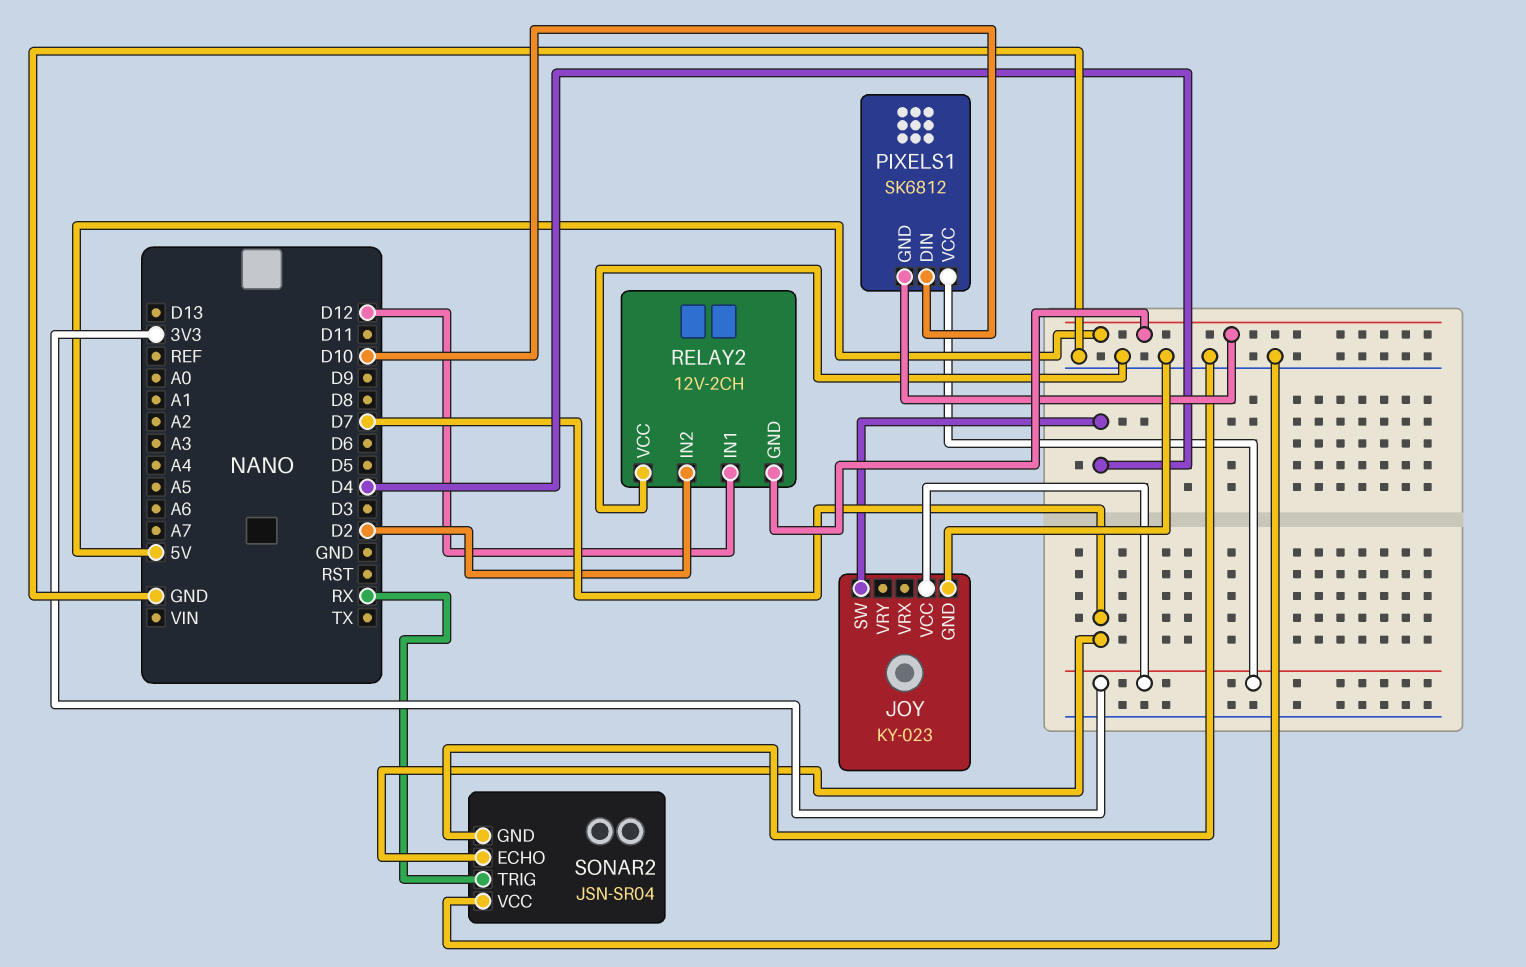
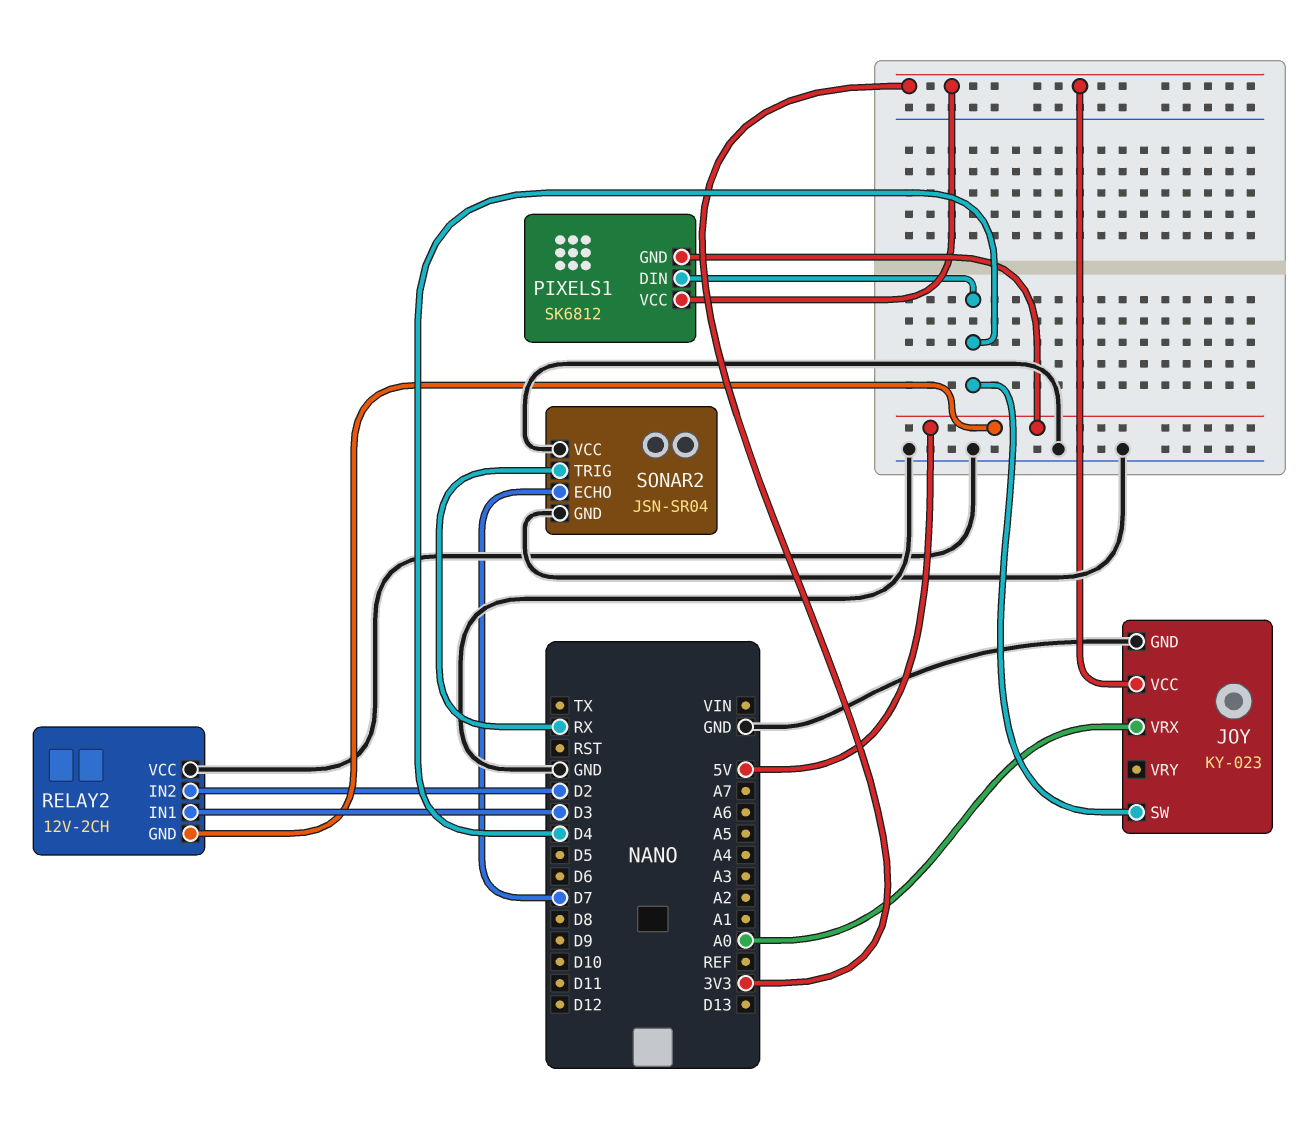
JOY pin VRX: none -> A0
PIXELS1 pin DIN: D10 -> D4
RELAY2 pin IN1: D12 -> D3

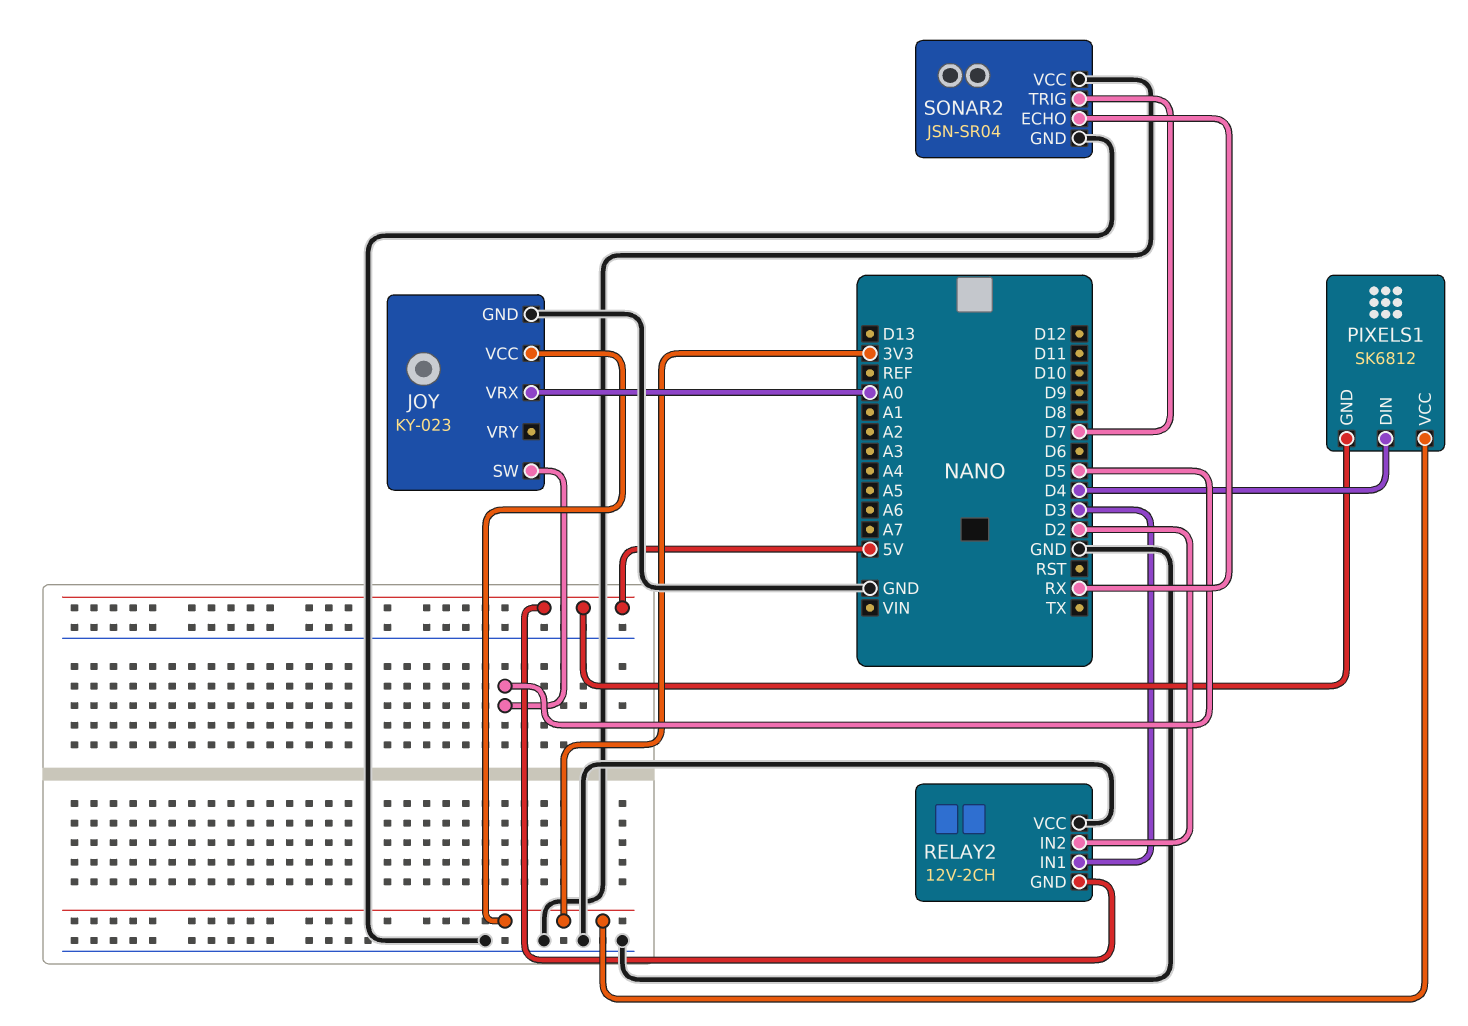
JOY pin SW: D4 -> D5
SONAR2 pin ECHO: D7 -> RX
SONAR2 pin TRIG: RX -> D7

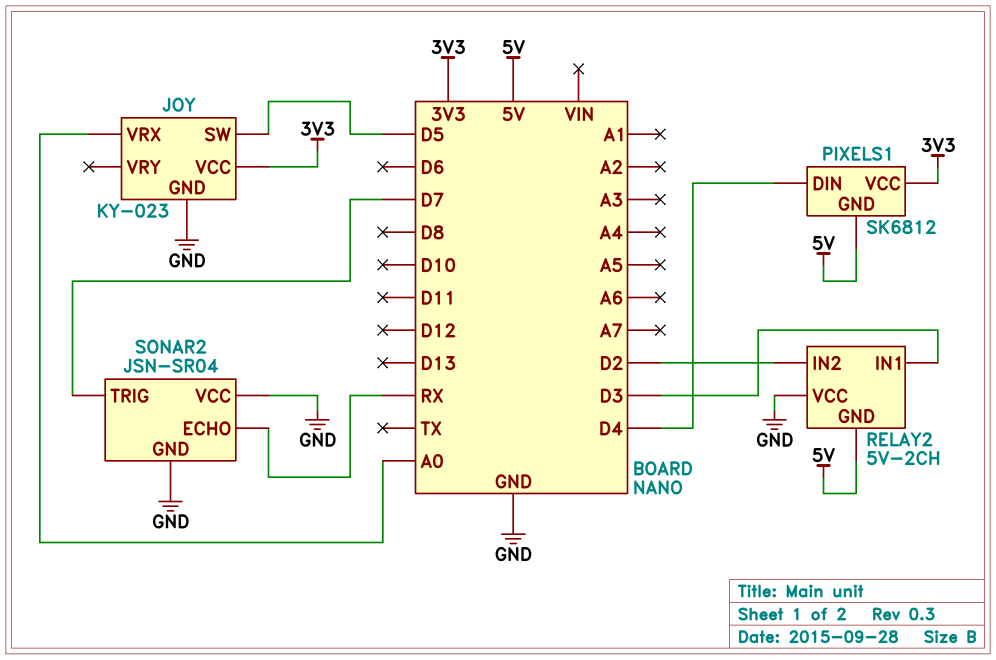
RELAY2: 12V-2CH -> 5V-2CH

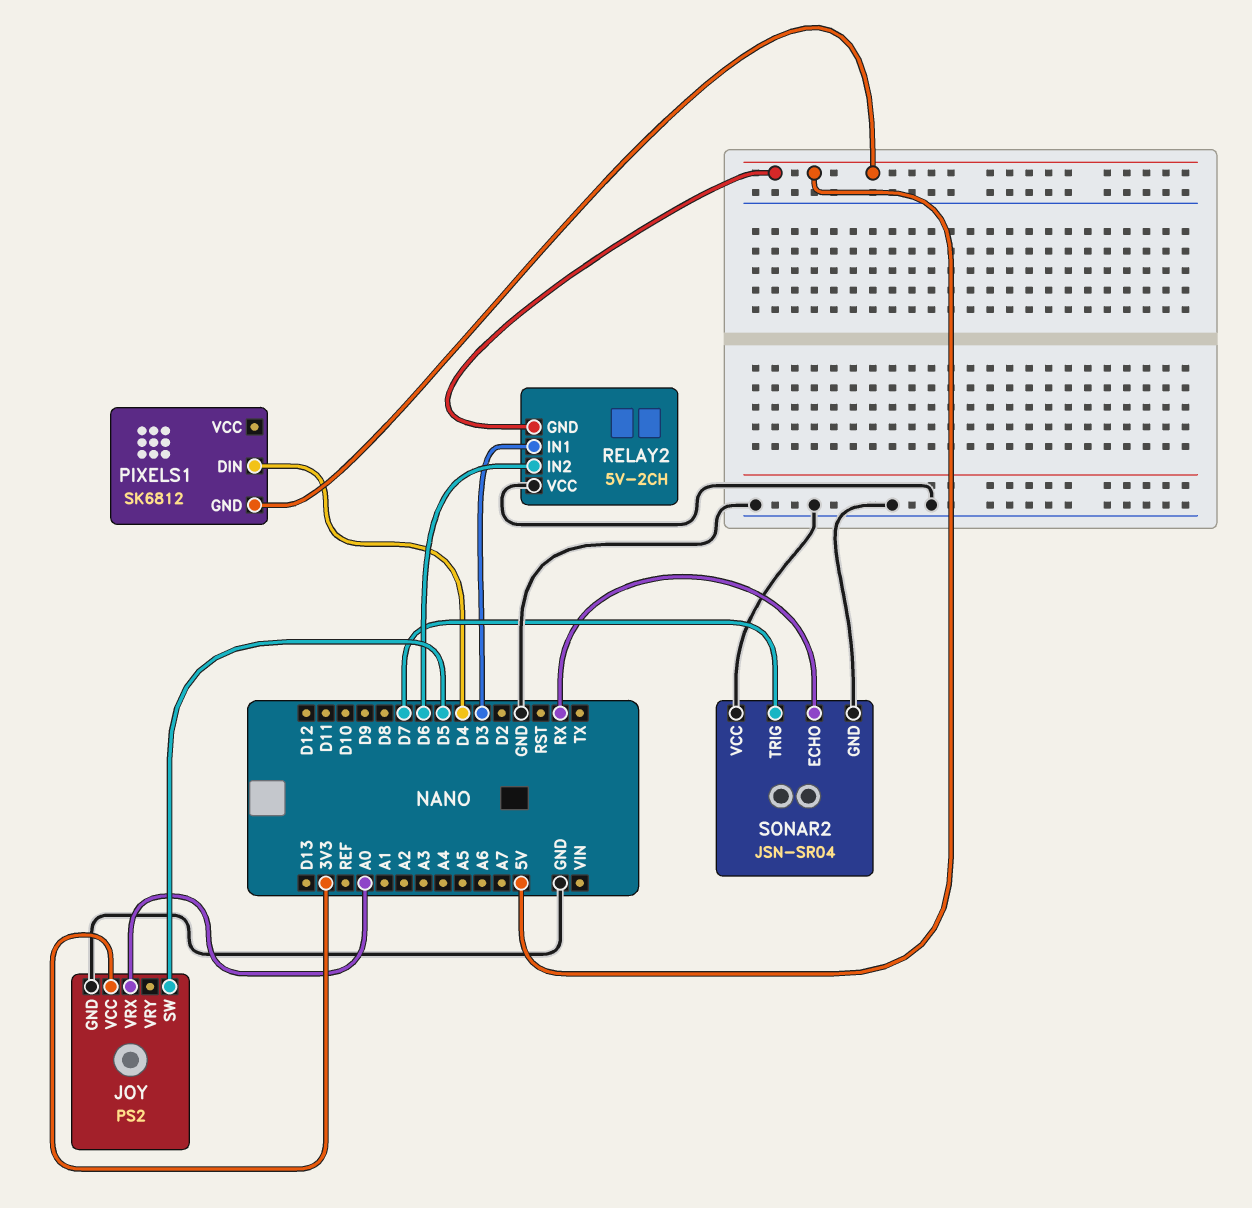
JOY: KY-023 -> PS2
PIXELS1 pin VCC: 3V3 -> none
RELAY2 pin IN2: D2 -> D6

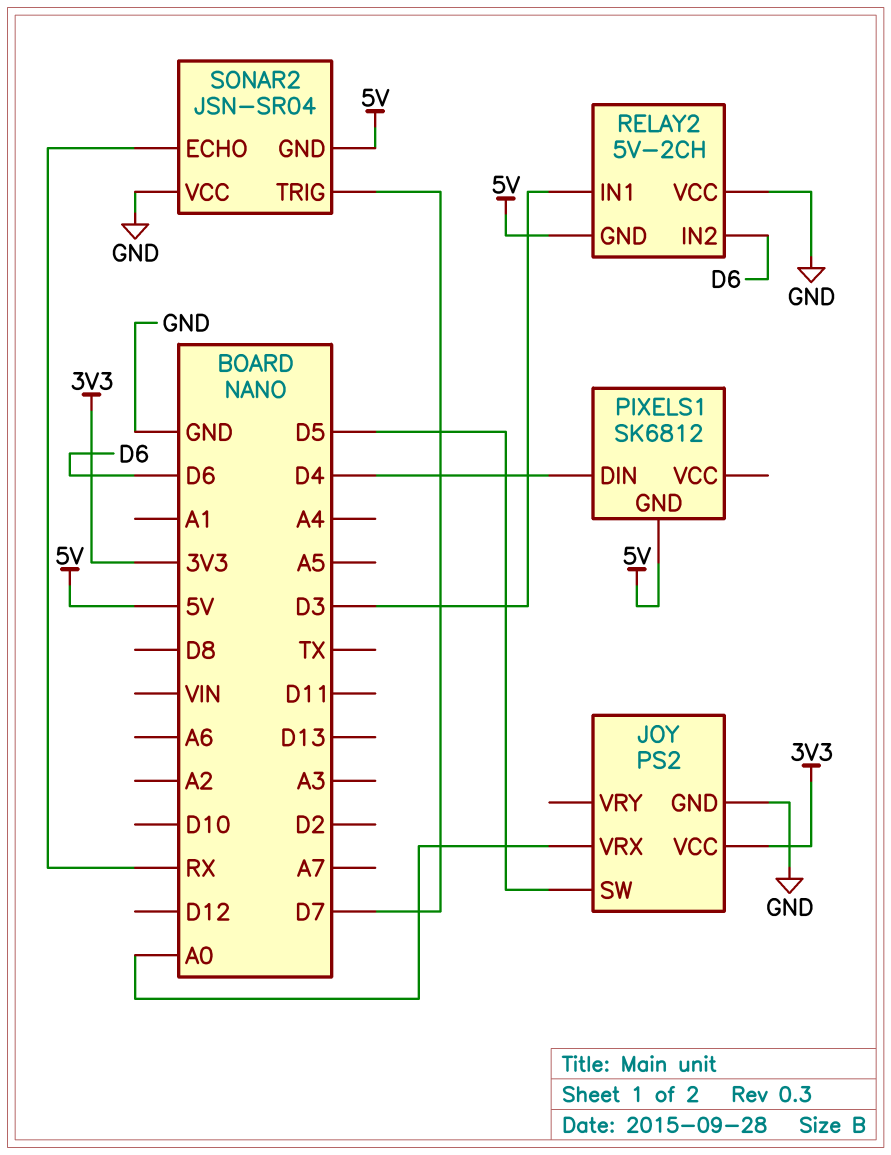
SONAR2 pin GND: GND -> 5V

